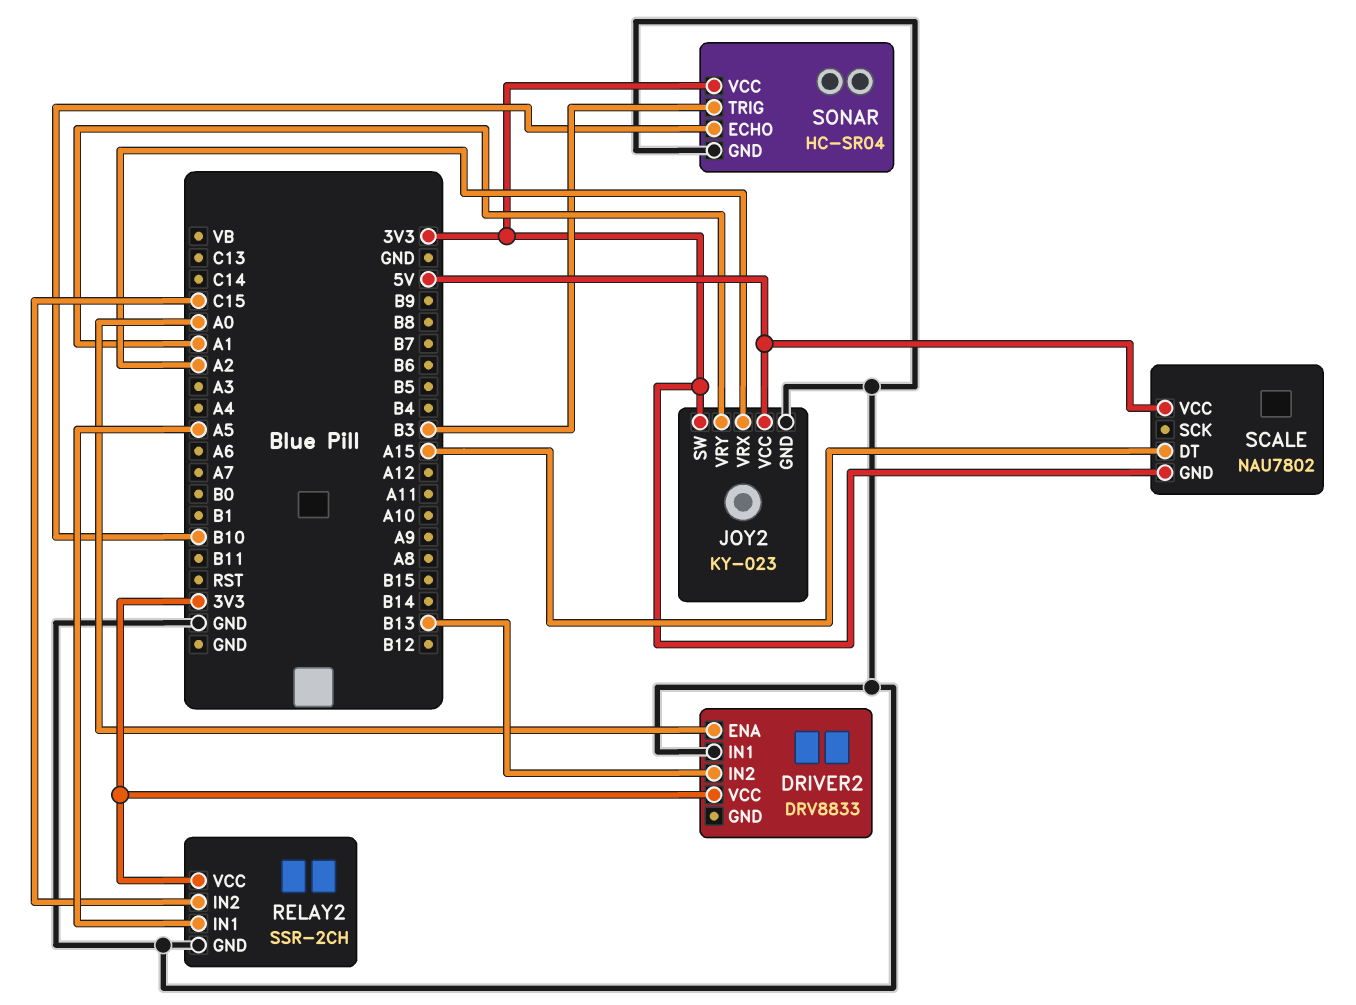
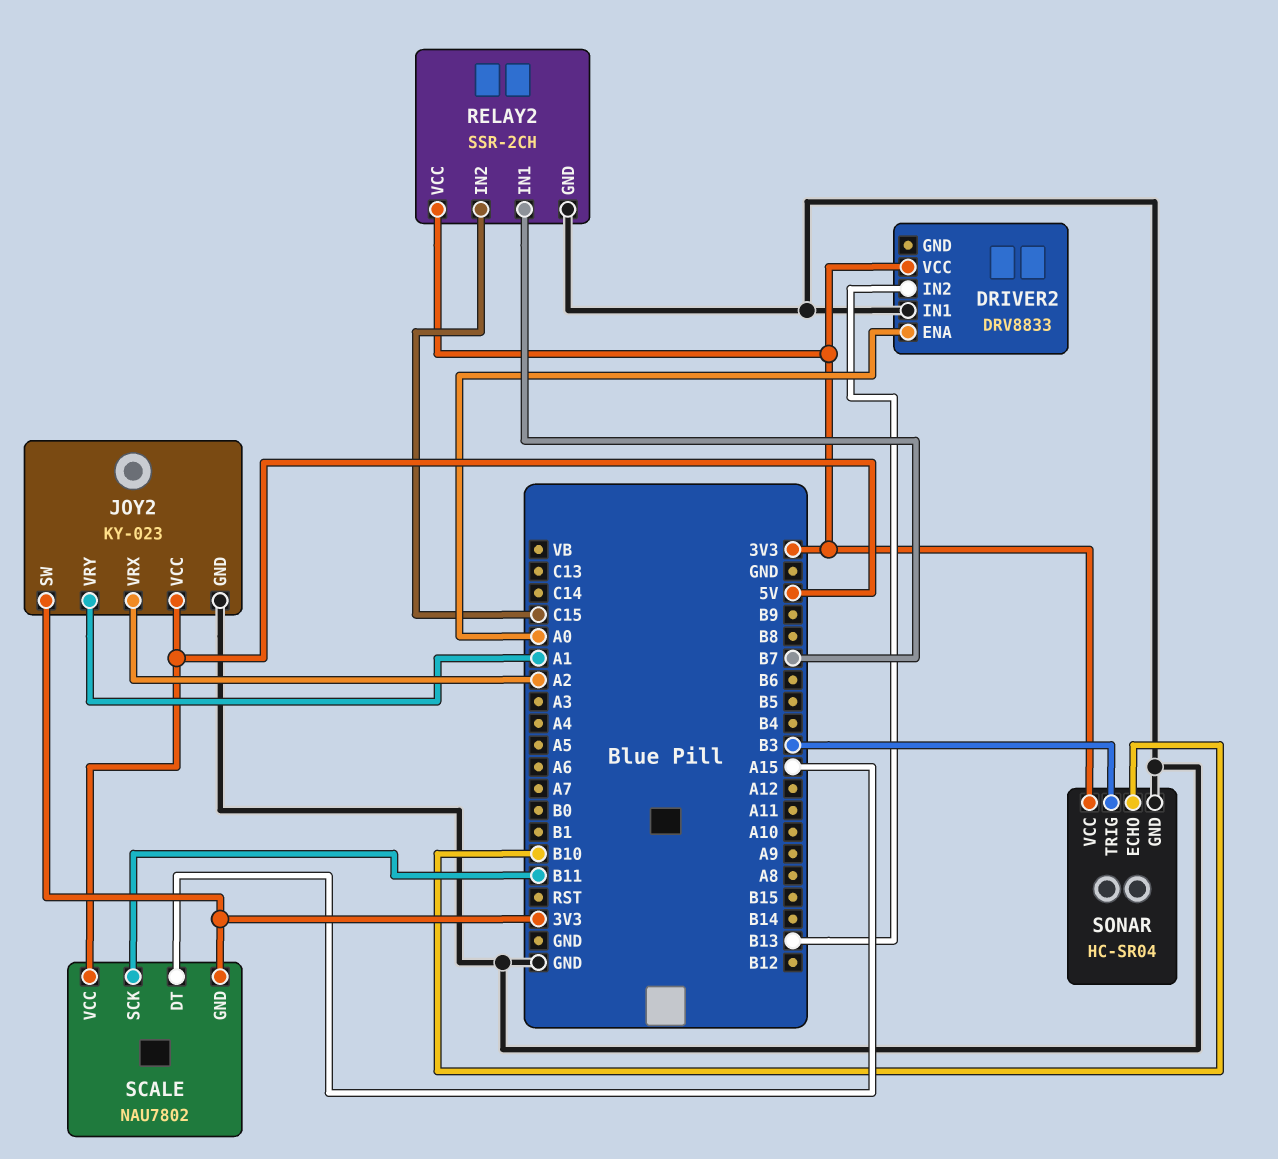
RELAY2 pin IN1: A5 -> B7
SCALE pin SCK: none -> B11

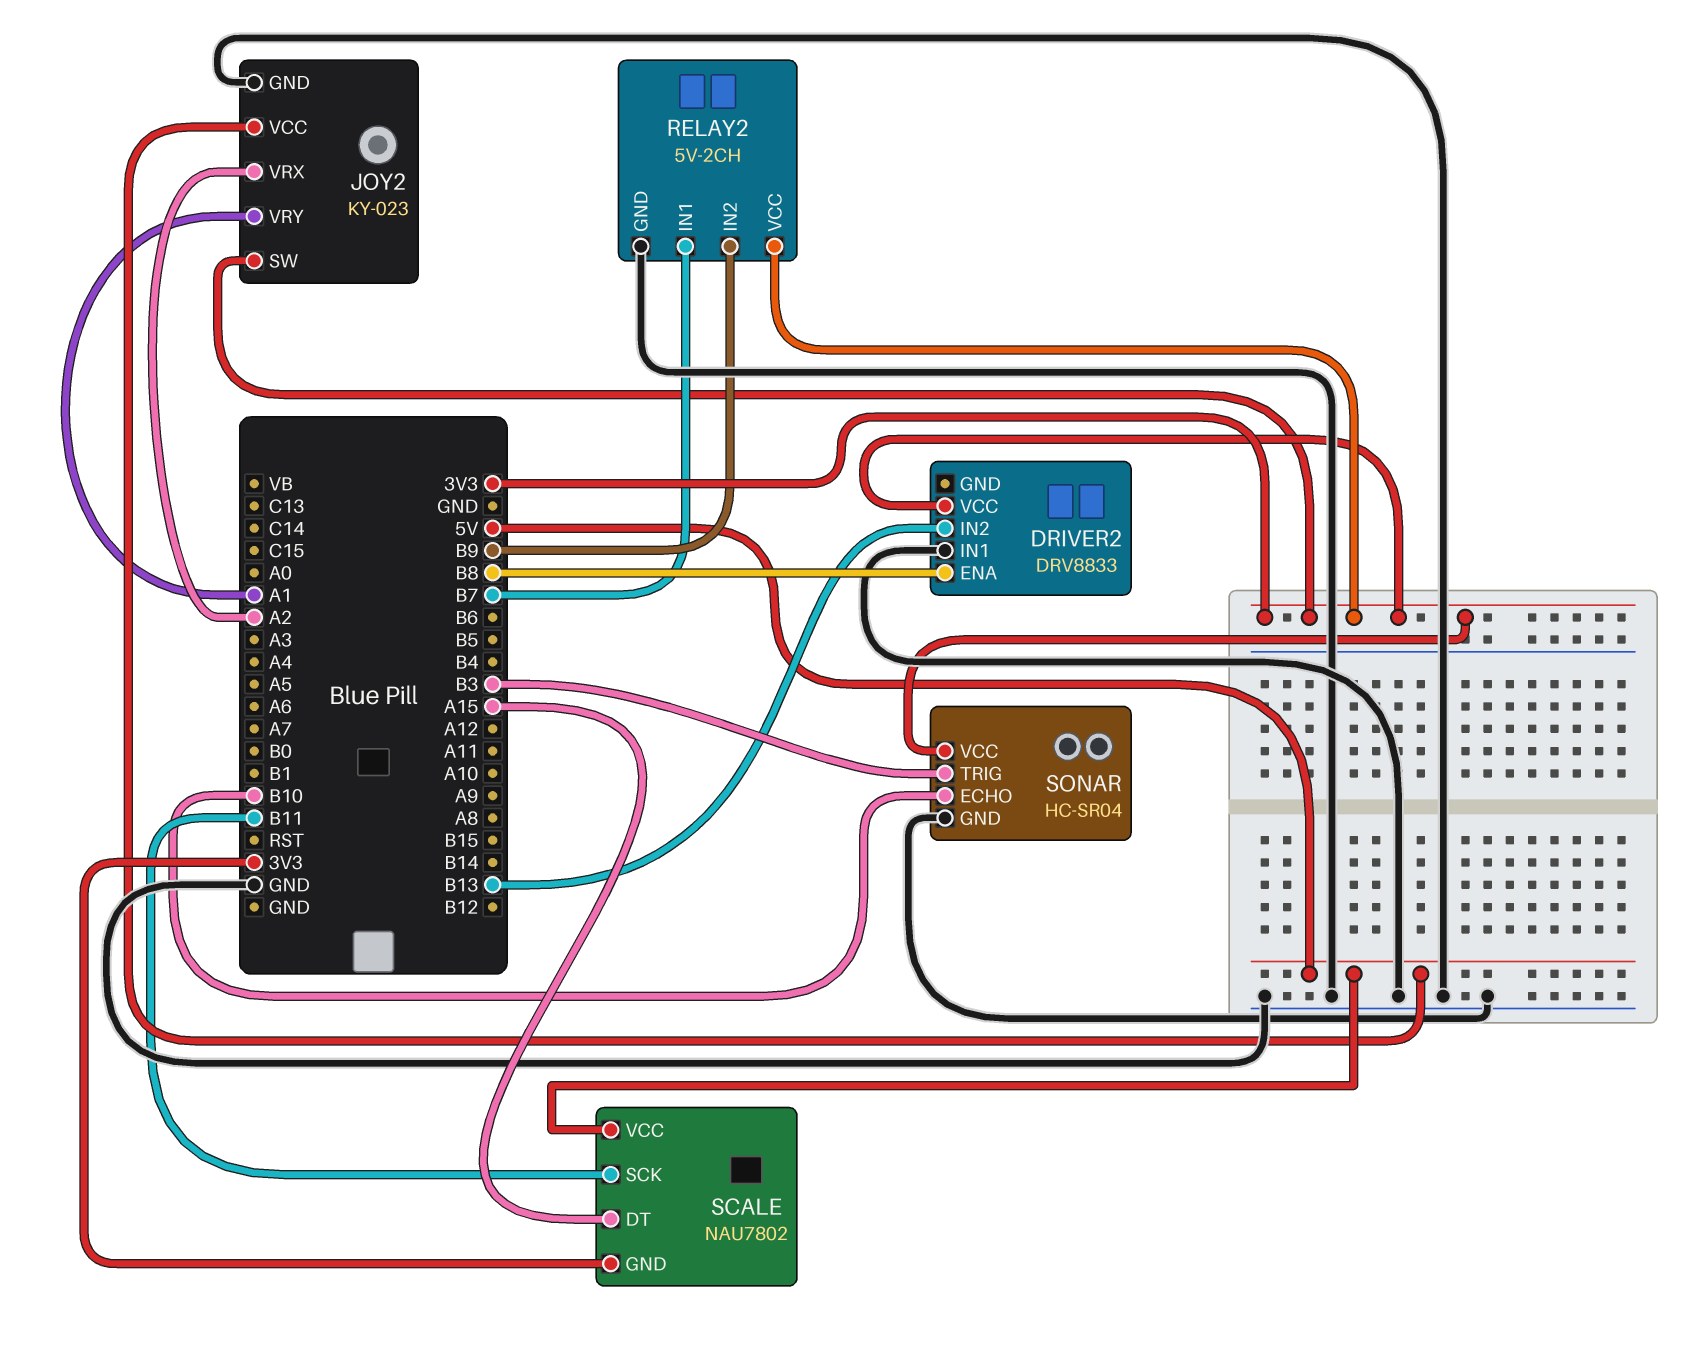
DRIVER2 pin ENA: A0 -> B8
RELAY2: SSR-2CH -> 5V-2CH
RELAY2 pin IN2: C15 -> B9

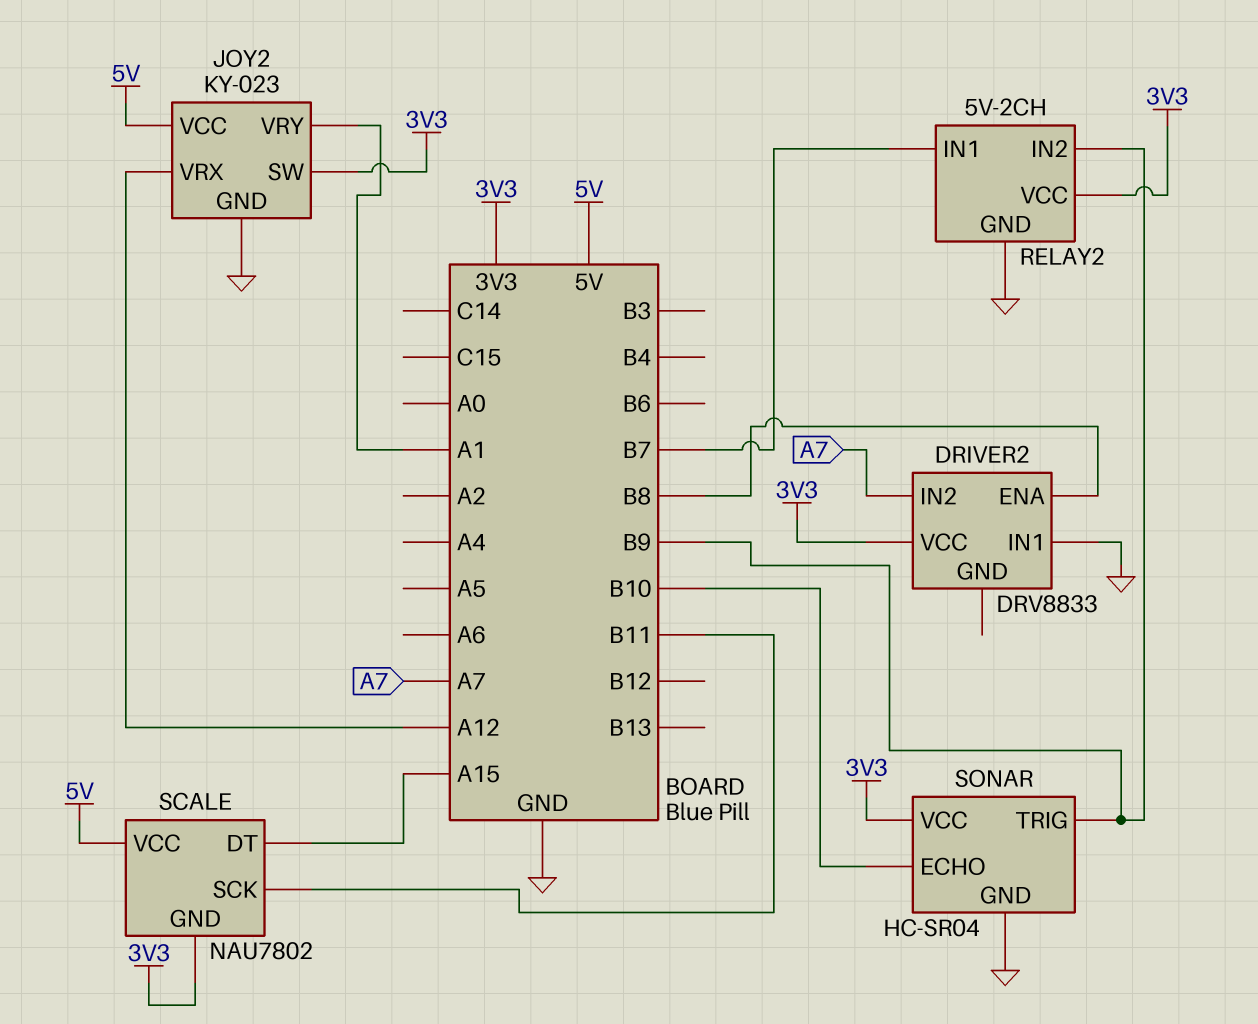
DRIVER2 pin IN2: B13 -> A7
JOY2 pin VRX: A2 -> A12
SONAR pin TRIG: B3 -> B9

